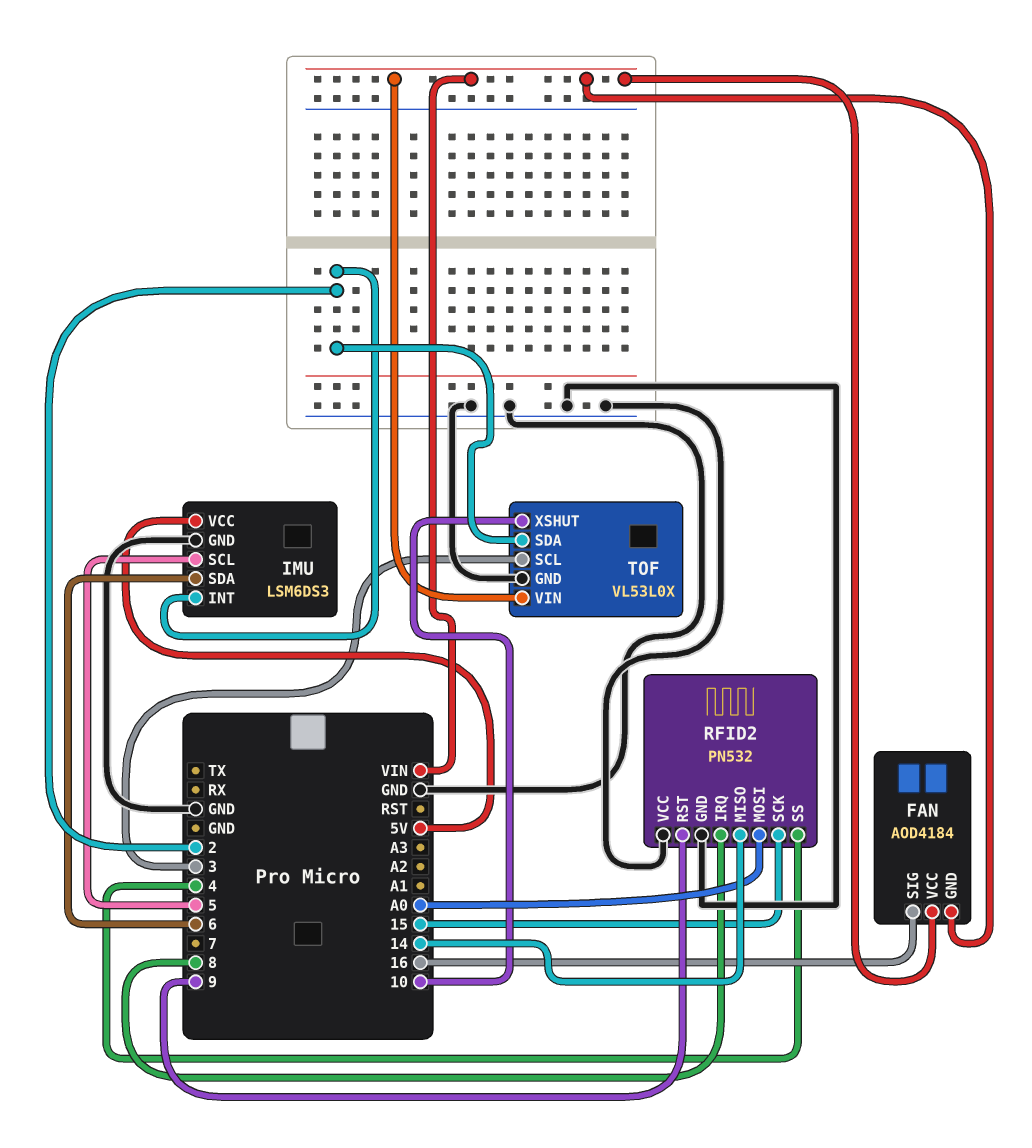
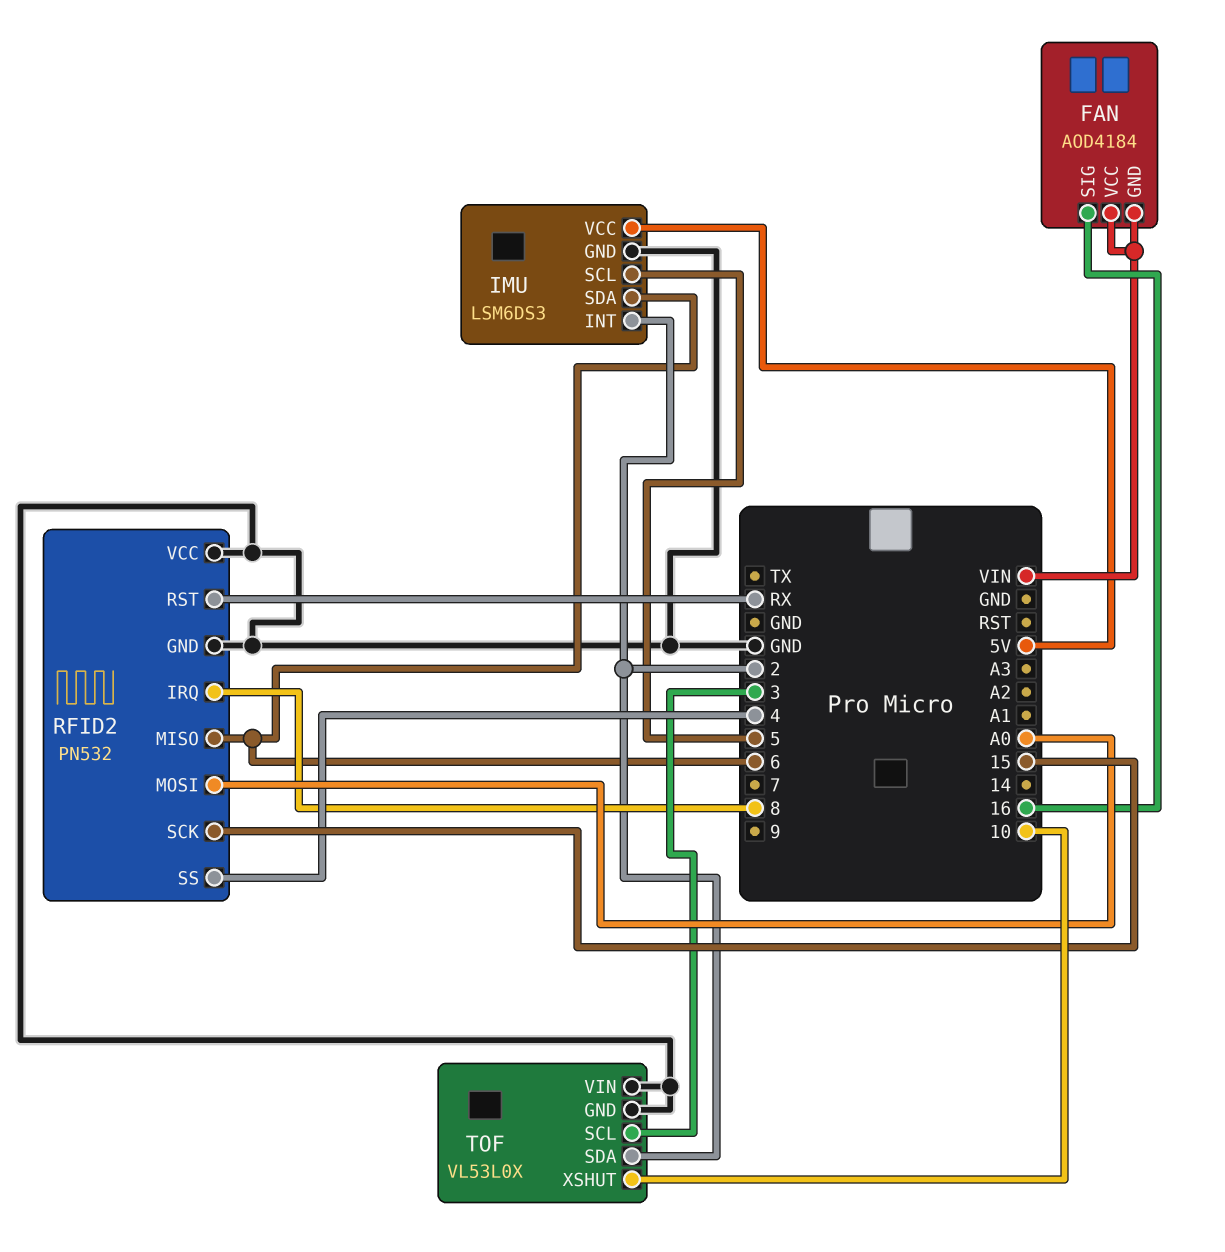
RFID2 pin MISO: 14 -> 6
RFID2 pin RST: 9 -> RX
TOF pin VIN: VIN -> GND

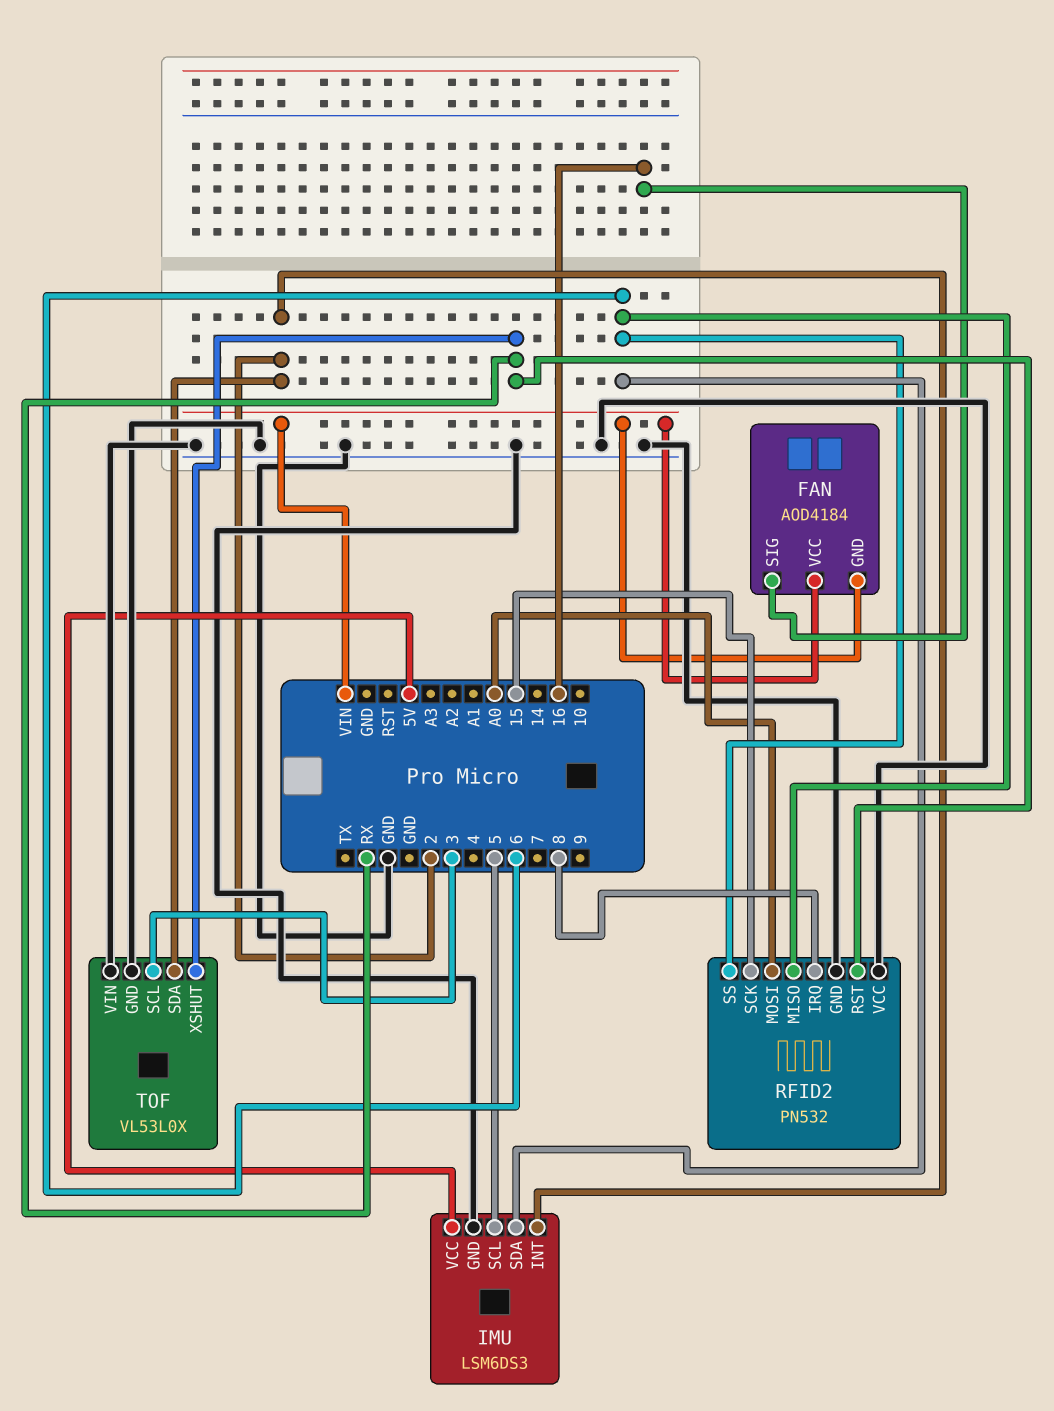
RFID2 pin SS: 4 -> 6
TOF pin XSHUT: 10 -> RX

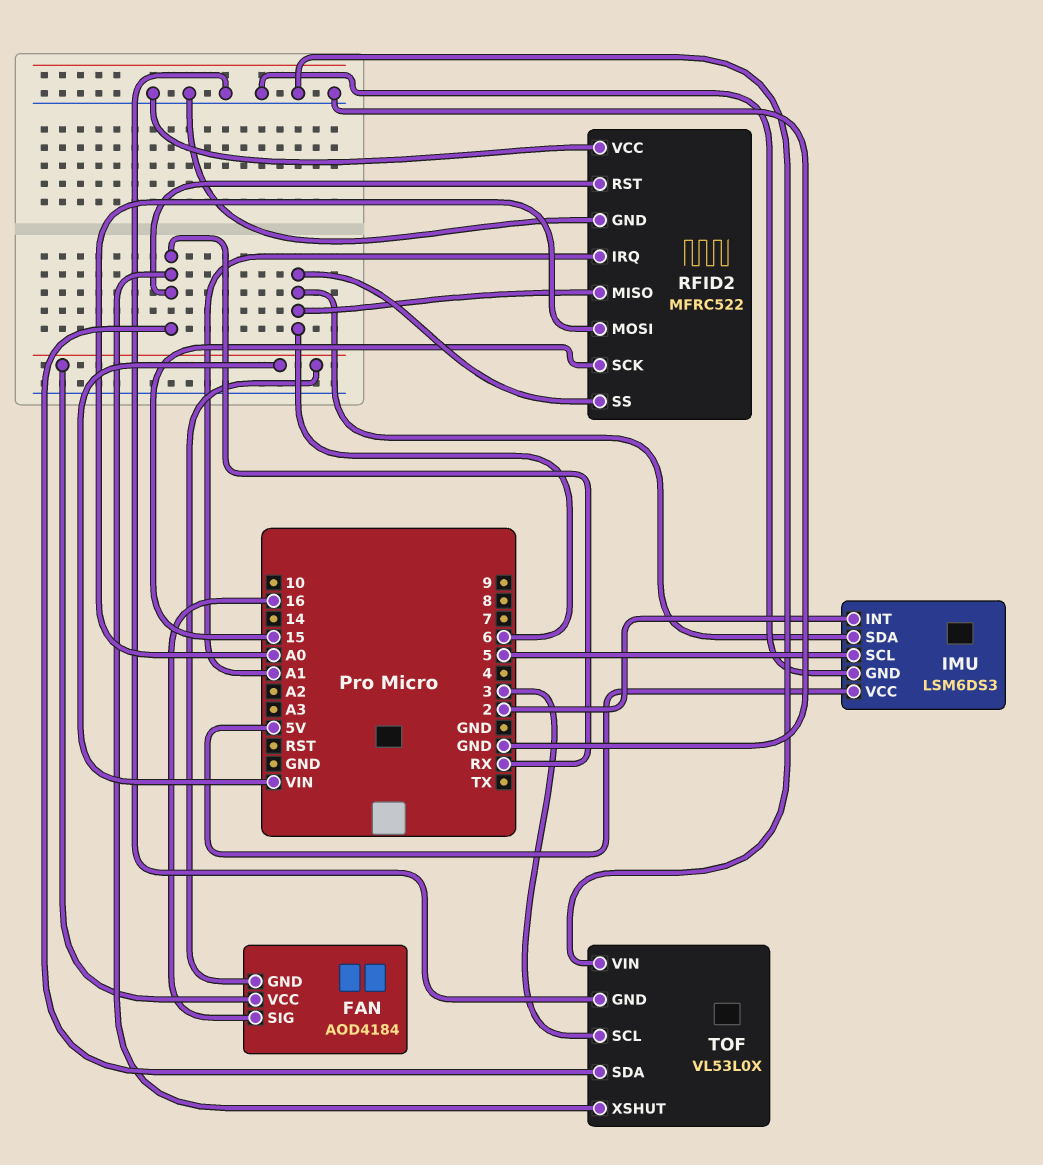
RFID2: PN532 -> MFRC522
RFID2 pin IRQ: 8 -> A1
TOF pin SDA: 2 -> RX

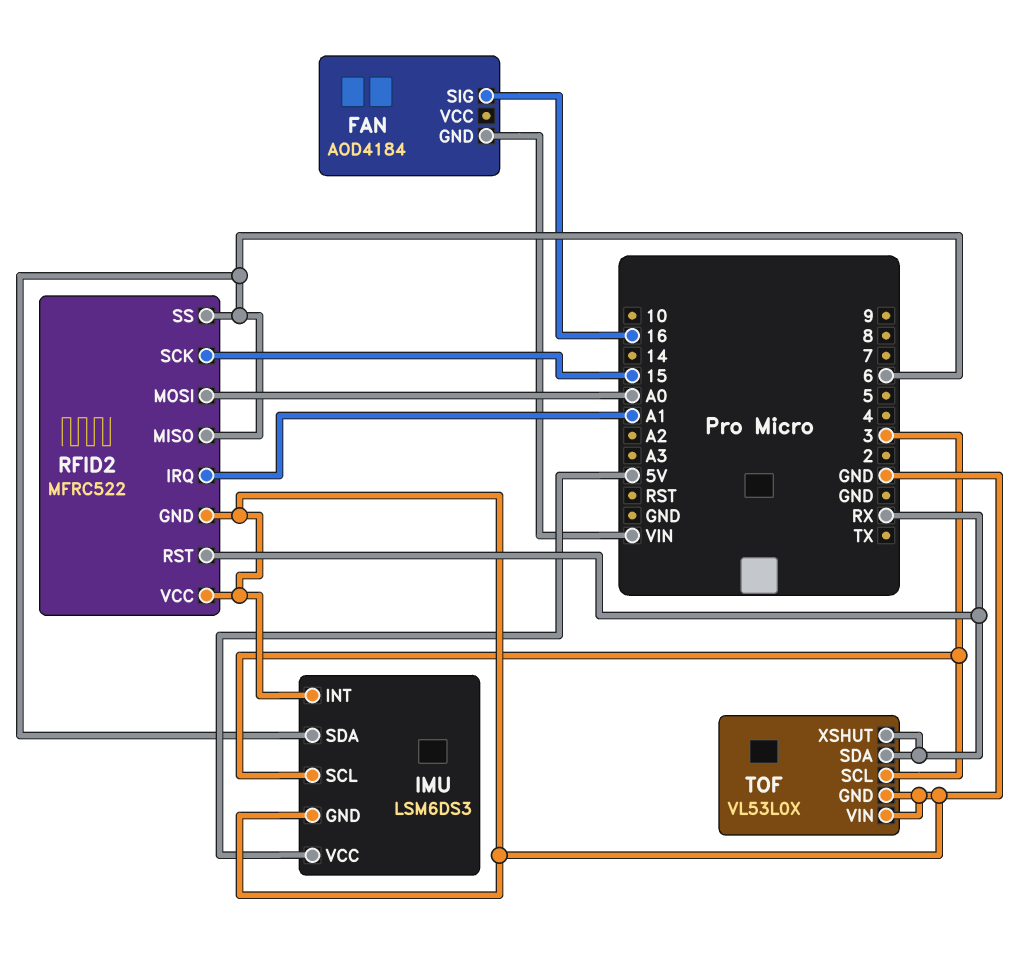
FAN pin VCC: VIN -> none
IMU pin INT: 2 -> GND
IMU pin SCL: 5 -> 3

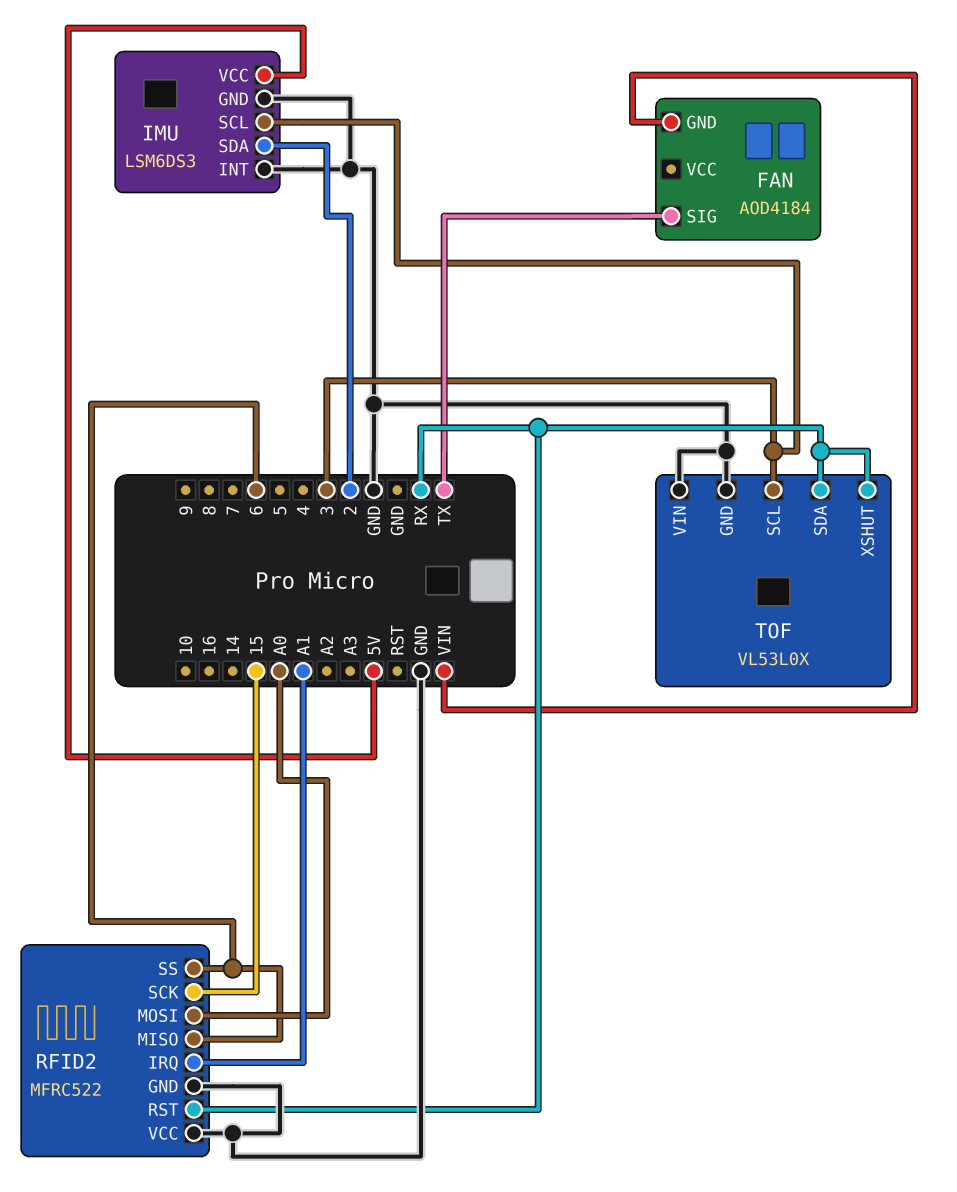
FAN pin SIG: 16 -> TX
IMU pin SDA: 6 -> 2

